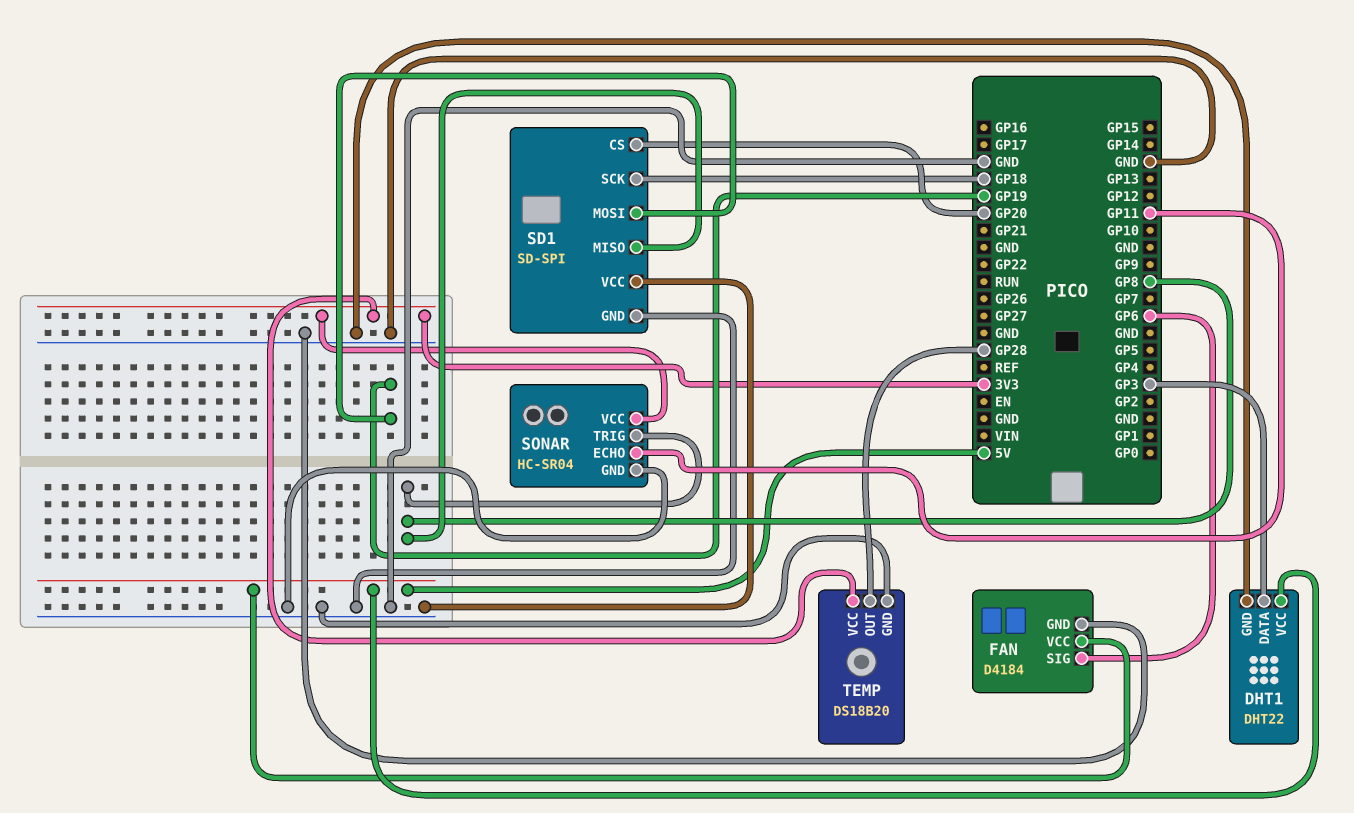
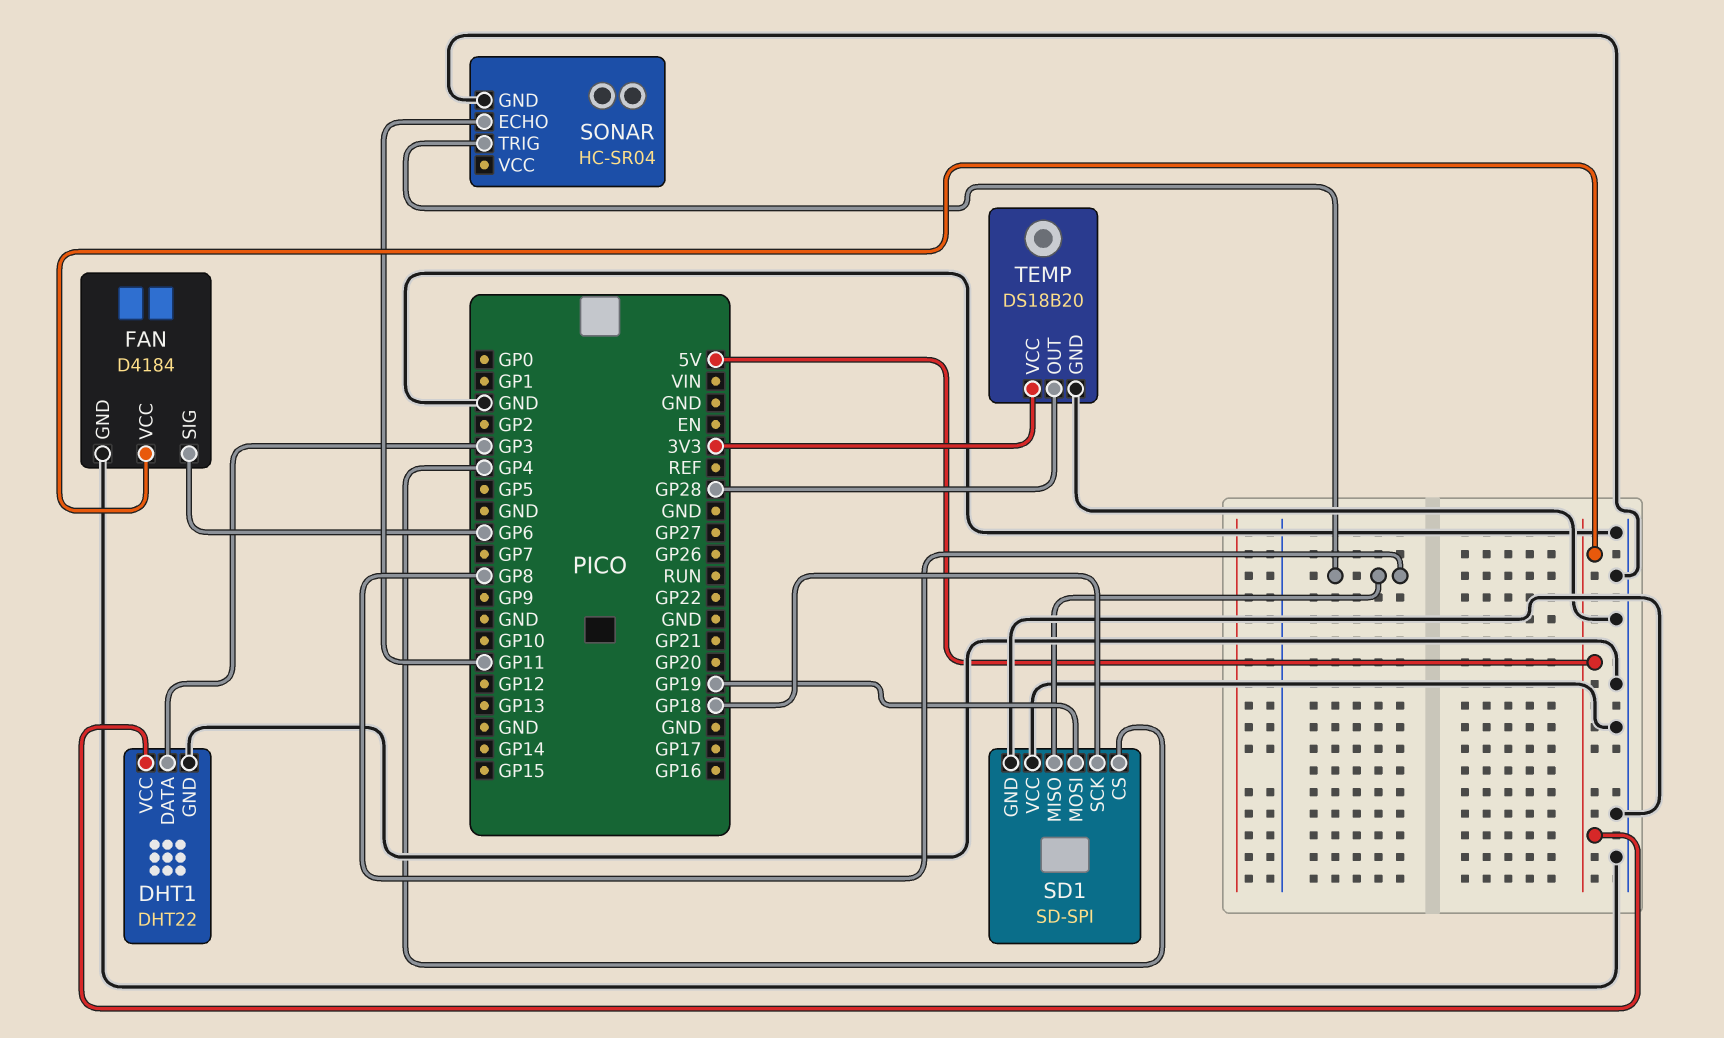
SD1 pin CS: GP20 -> GP4
SONAR pin VCC: 3V3 -> none

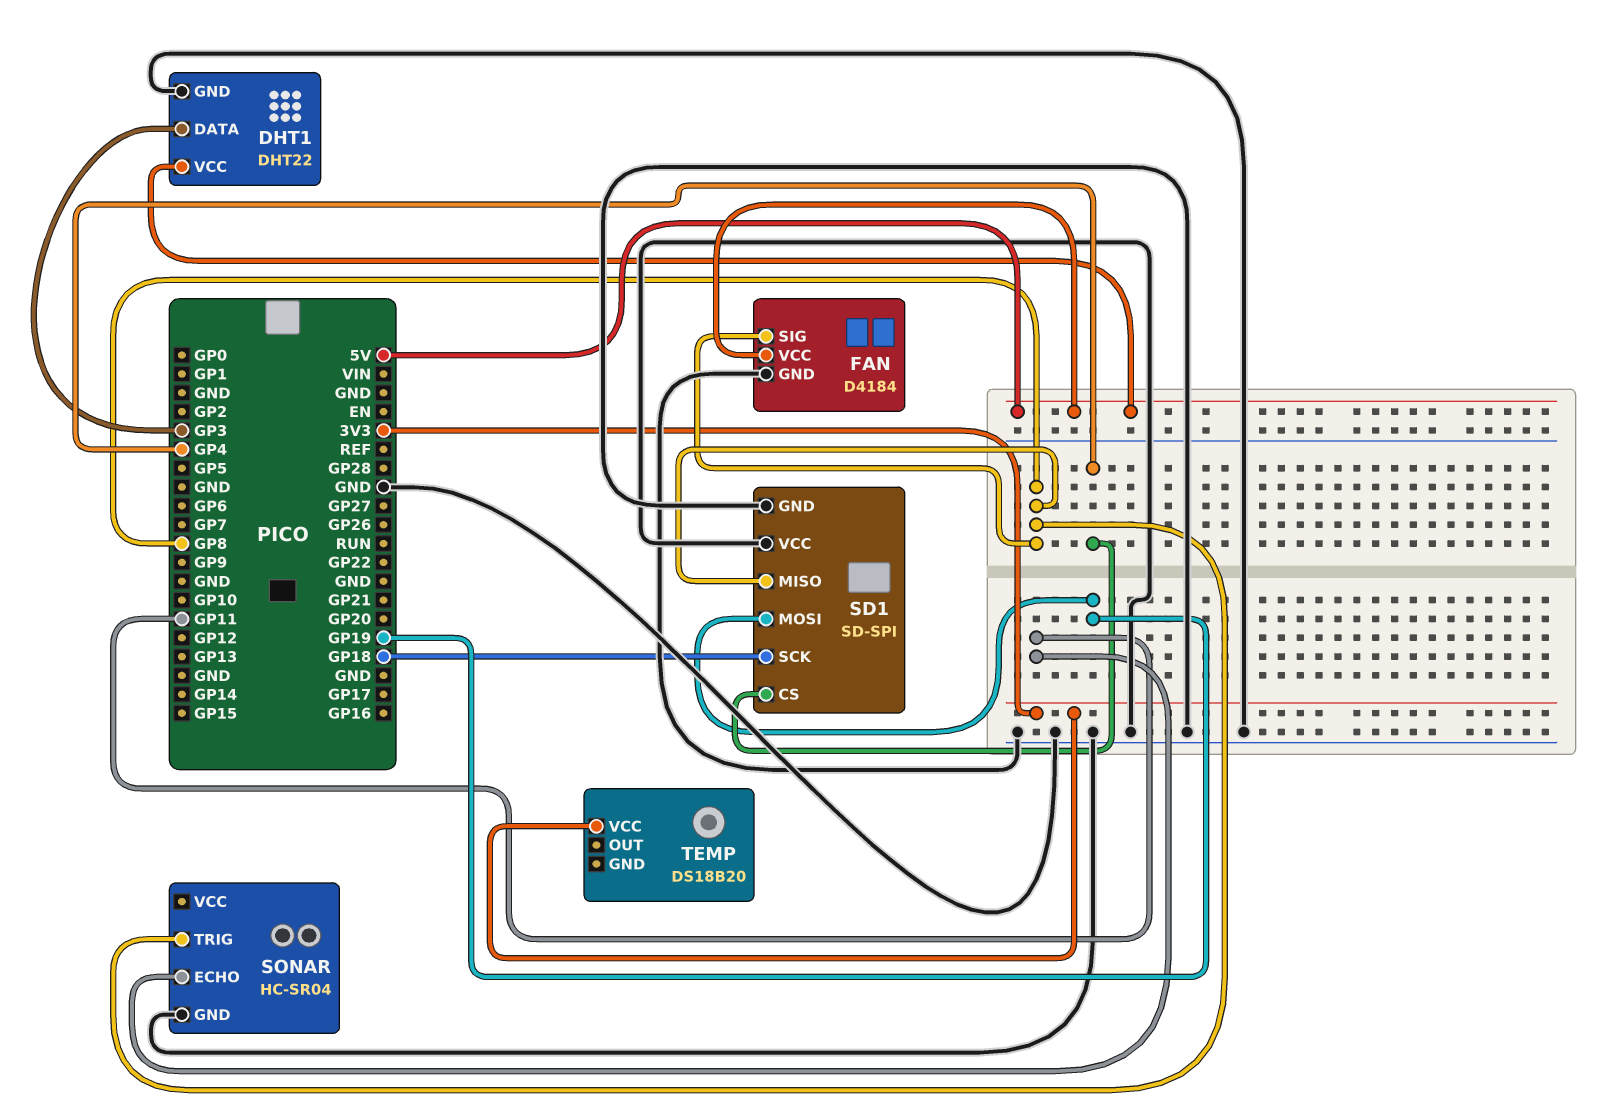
FAN pin SIG: GP6 -> GP8
TEMP pin GND: GND -> none
TEMP pin OUT: GP28 -> none

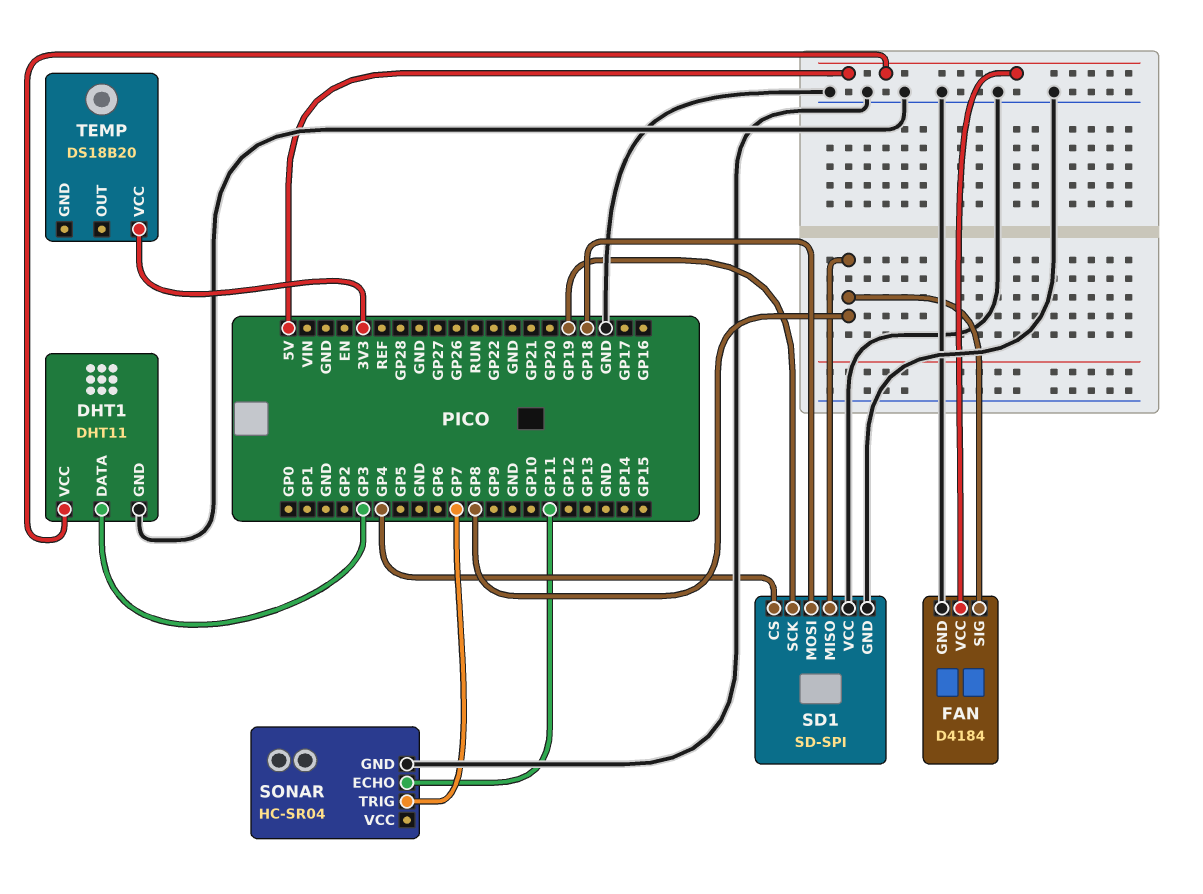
DHT1: DHT22 -> DHT11
SD1 pin MOSI: GP19 -> GP18
SD1 pin SCK: GP18 -> GP19
SONAR pin TRIG: GP8 -> GP7

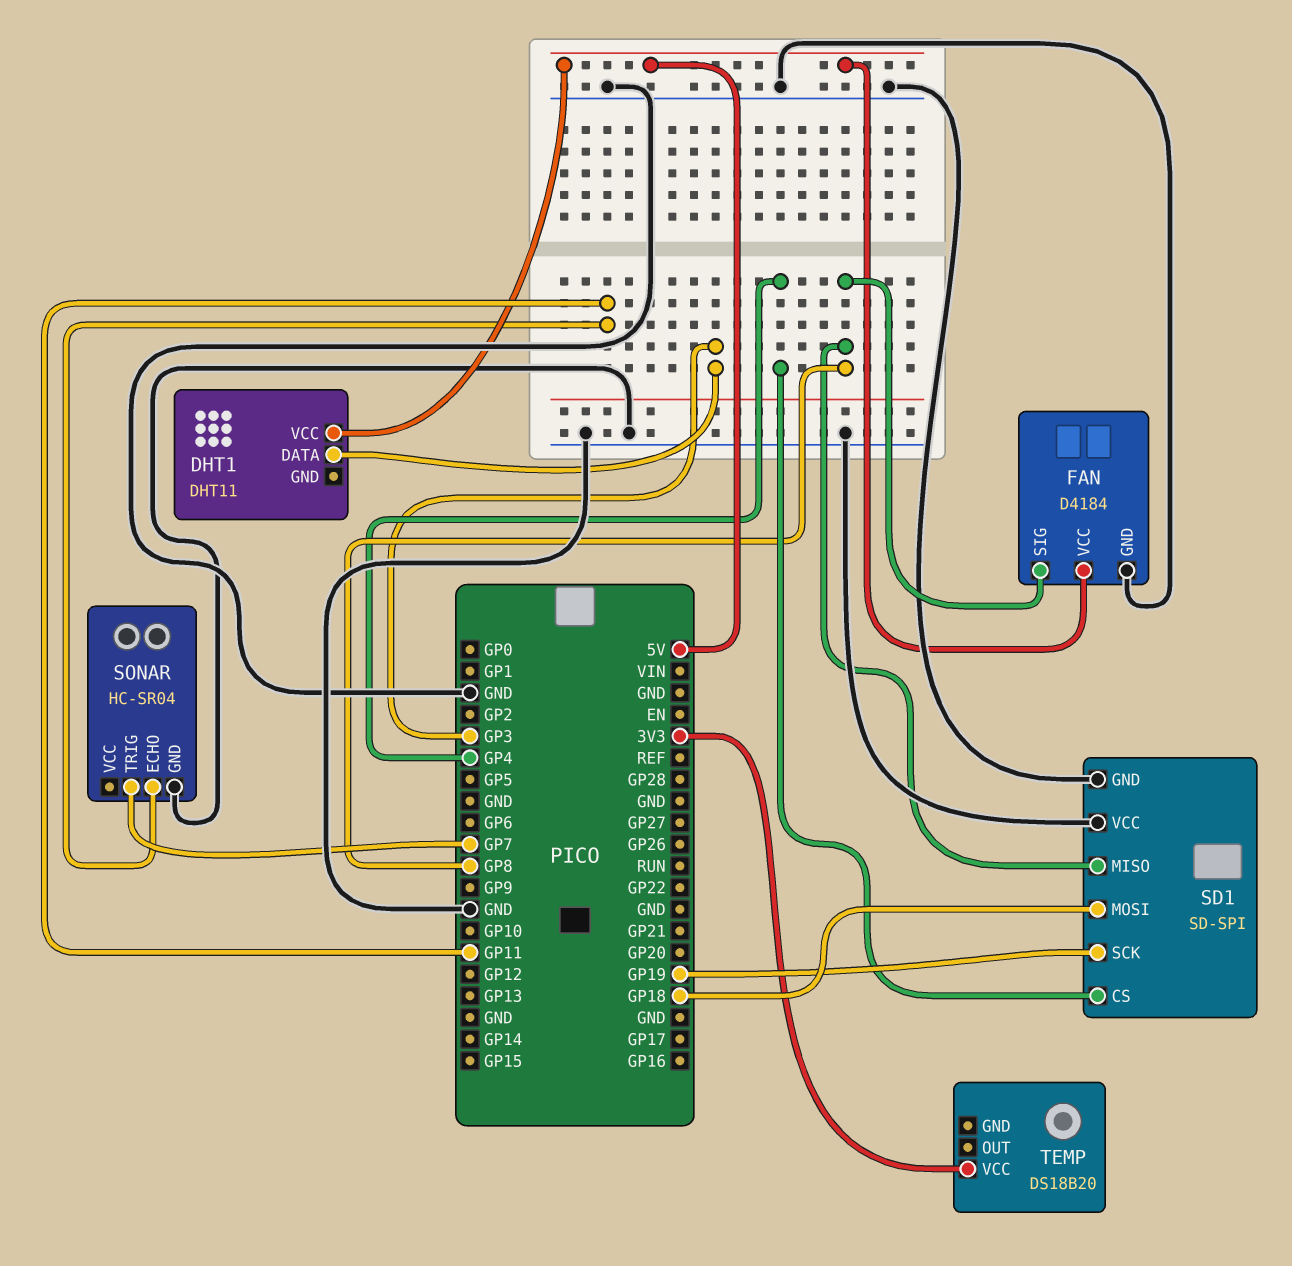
DHT1 pin GND: GND -> none

